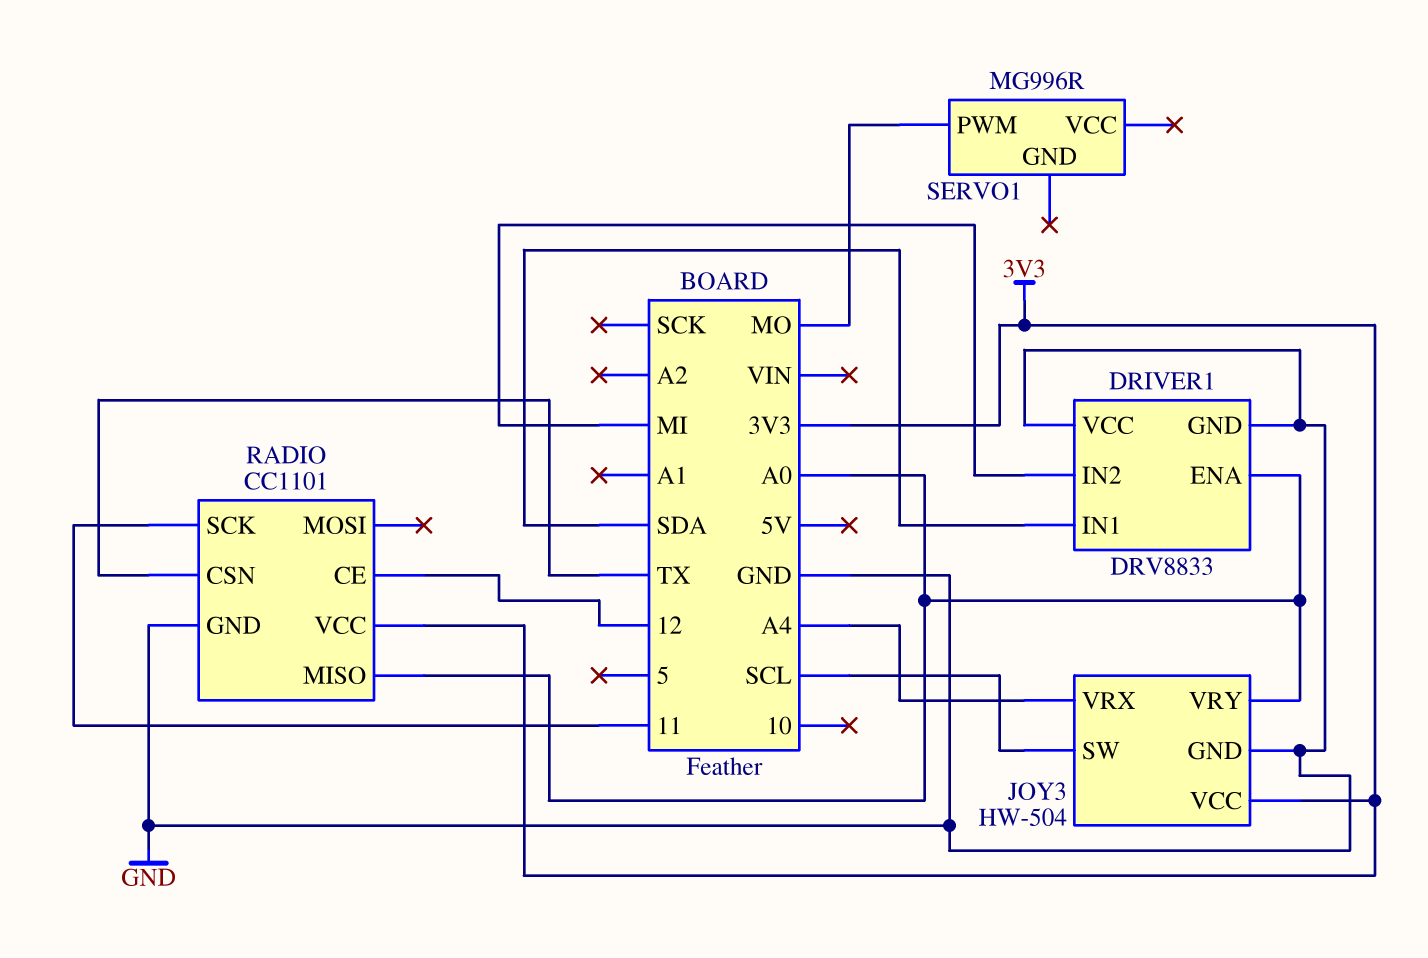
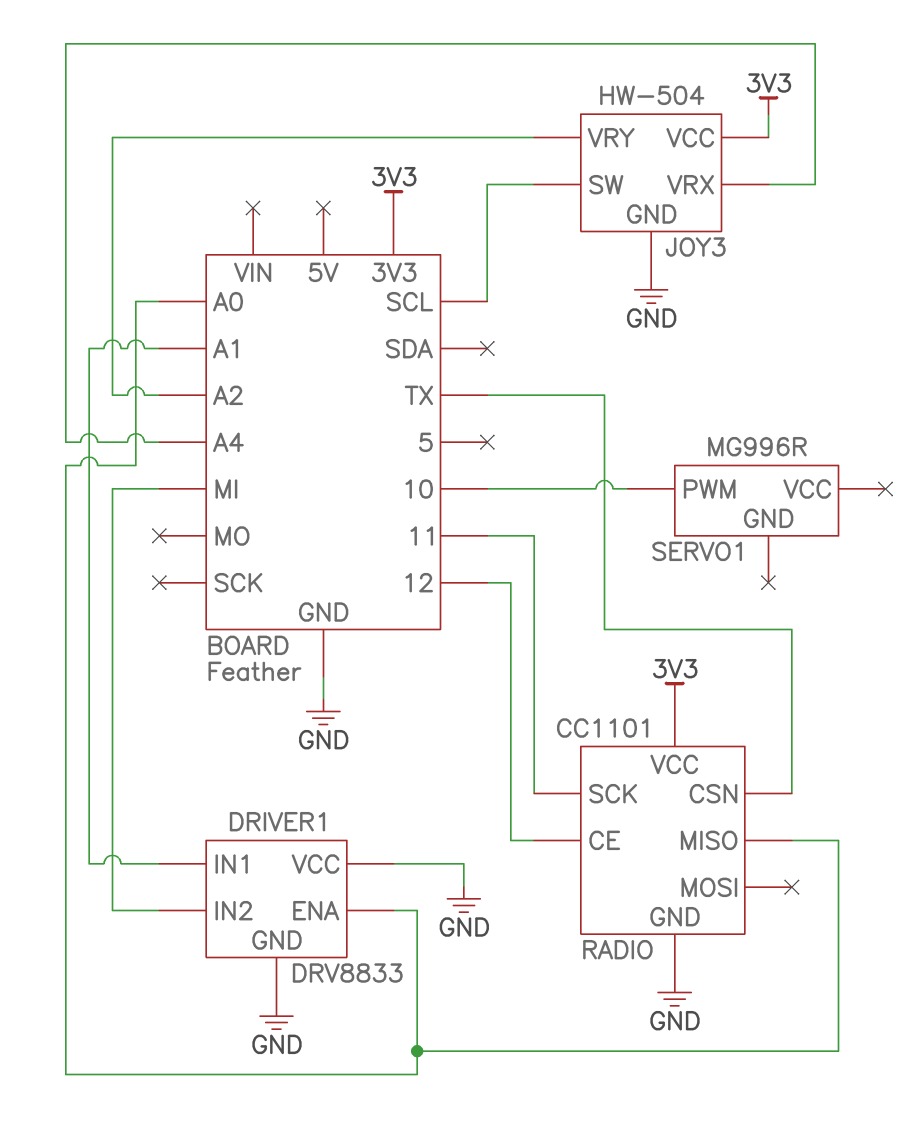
DRIVER1 pin IN1: SDA -> A1
JOY3 pin VRY: A0 -> A2
SERVO1 pin PWM: MO -> 10

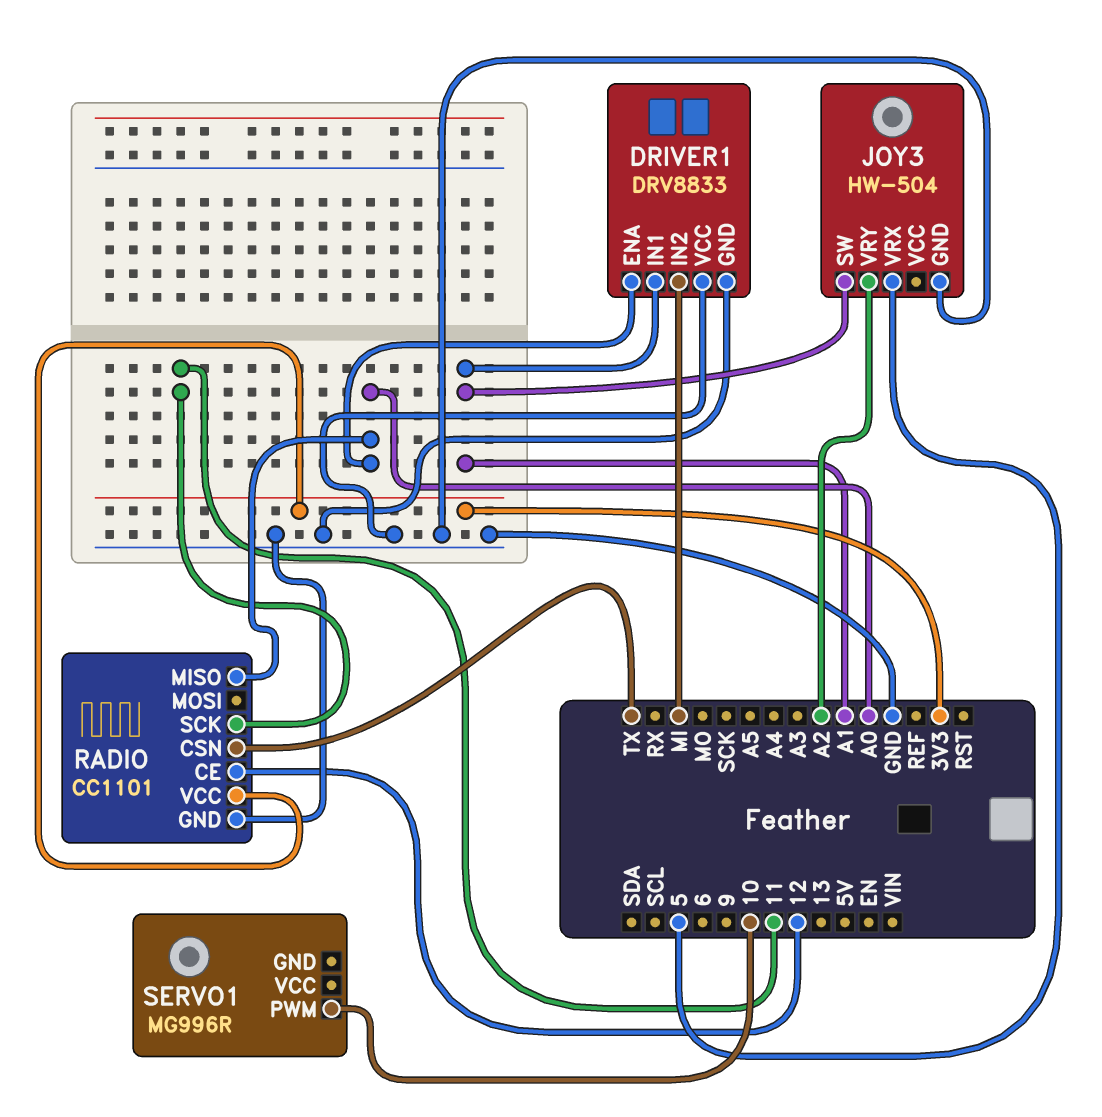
JOY3 pin SW: SCL -> A1
JOY3 pin VCC: 3V3 -> none
JOY3 pin VRX: A4 -> 5

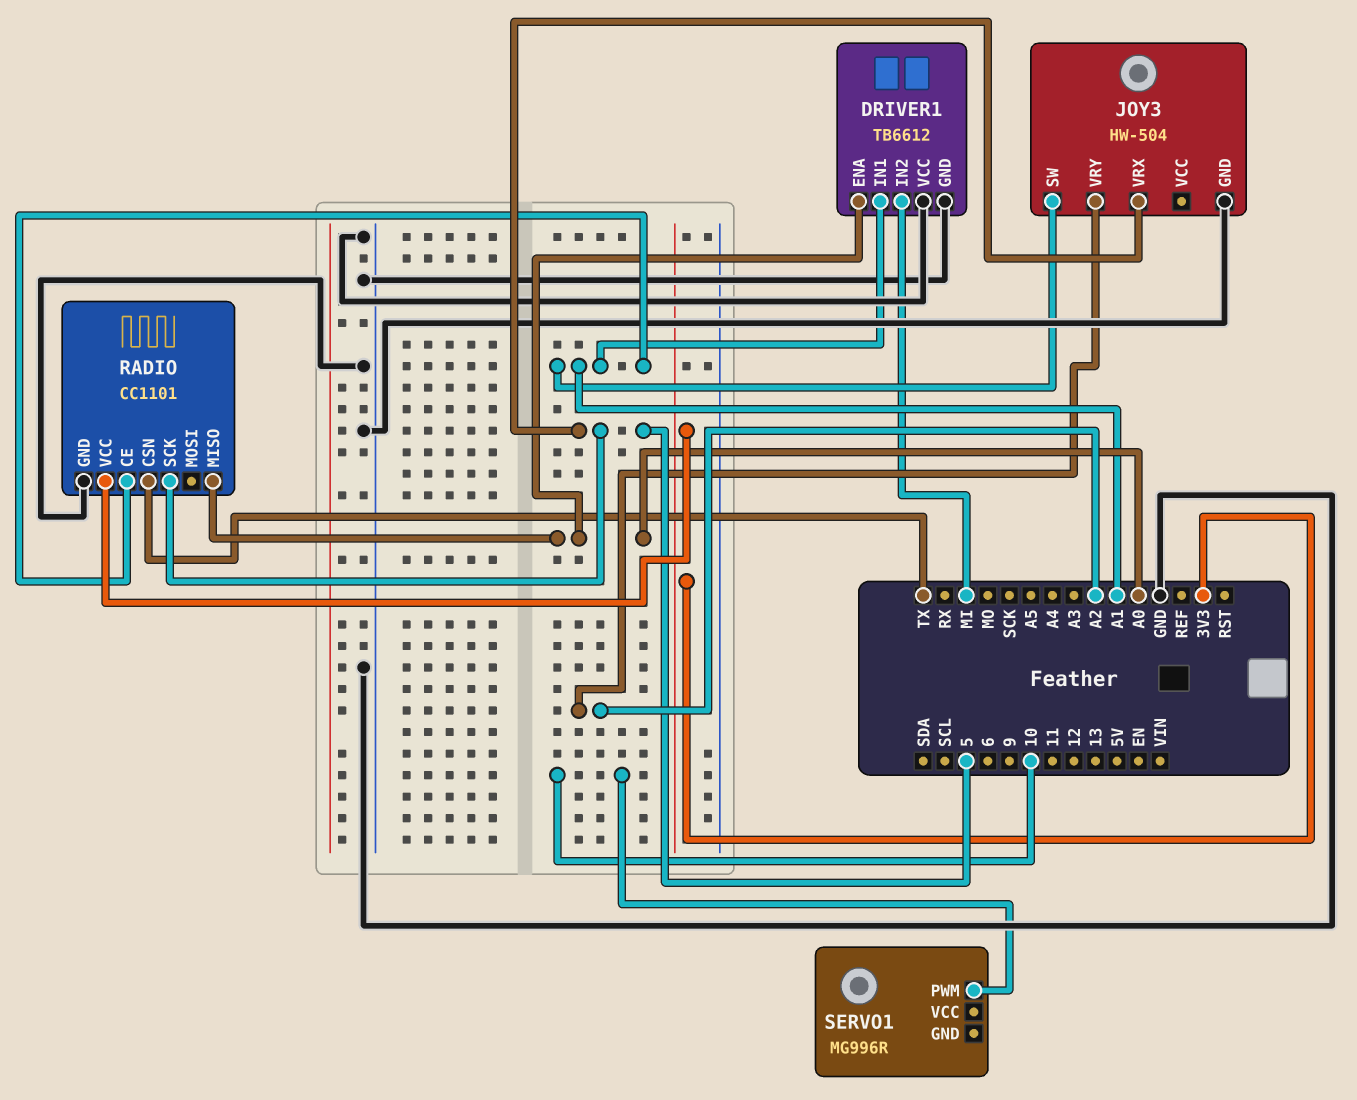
DRIVER1: DRV8833 -> TB6612
RADIO pin CE: 12 -> A1
RADIO pin SCK: 11 -> 5

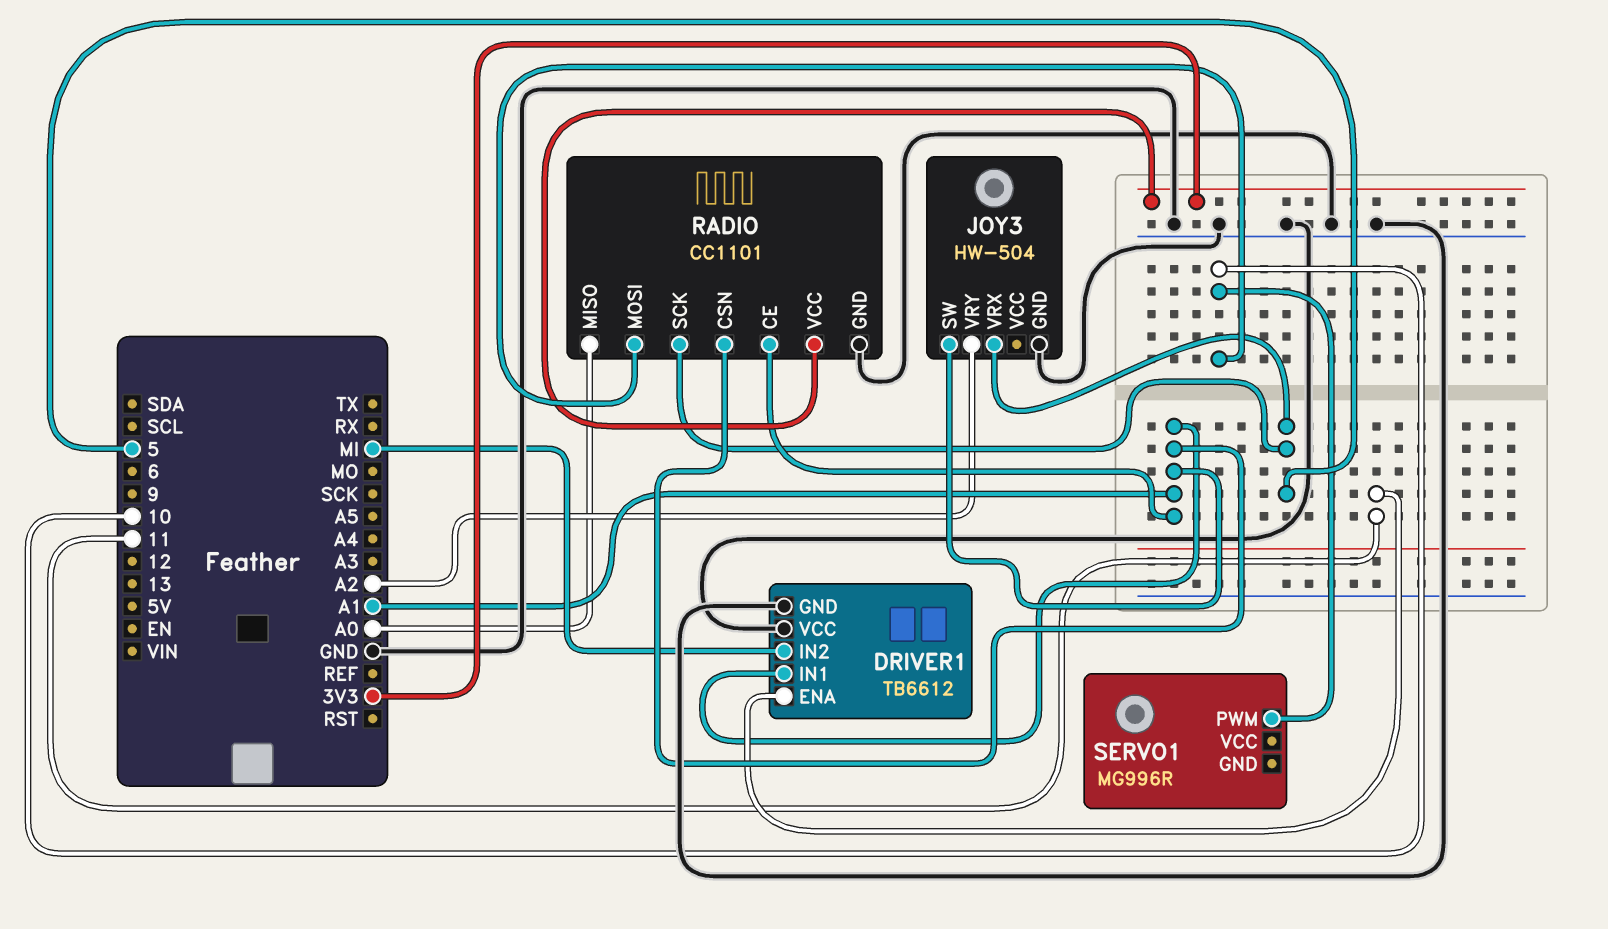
DRIVER1 pin ENA: A0 -> 11
RADIO pin CSN: TX -> A1
RADIO pin MOSI: none -> 10

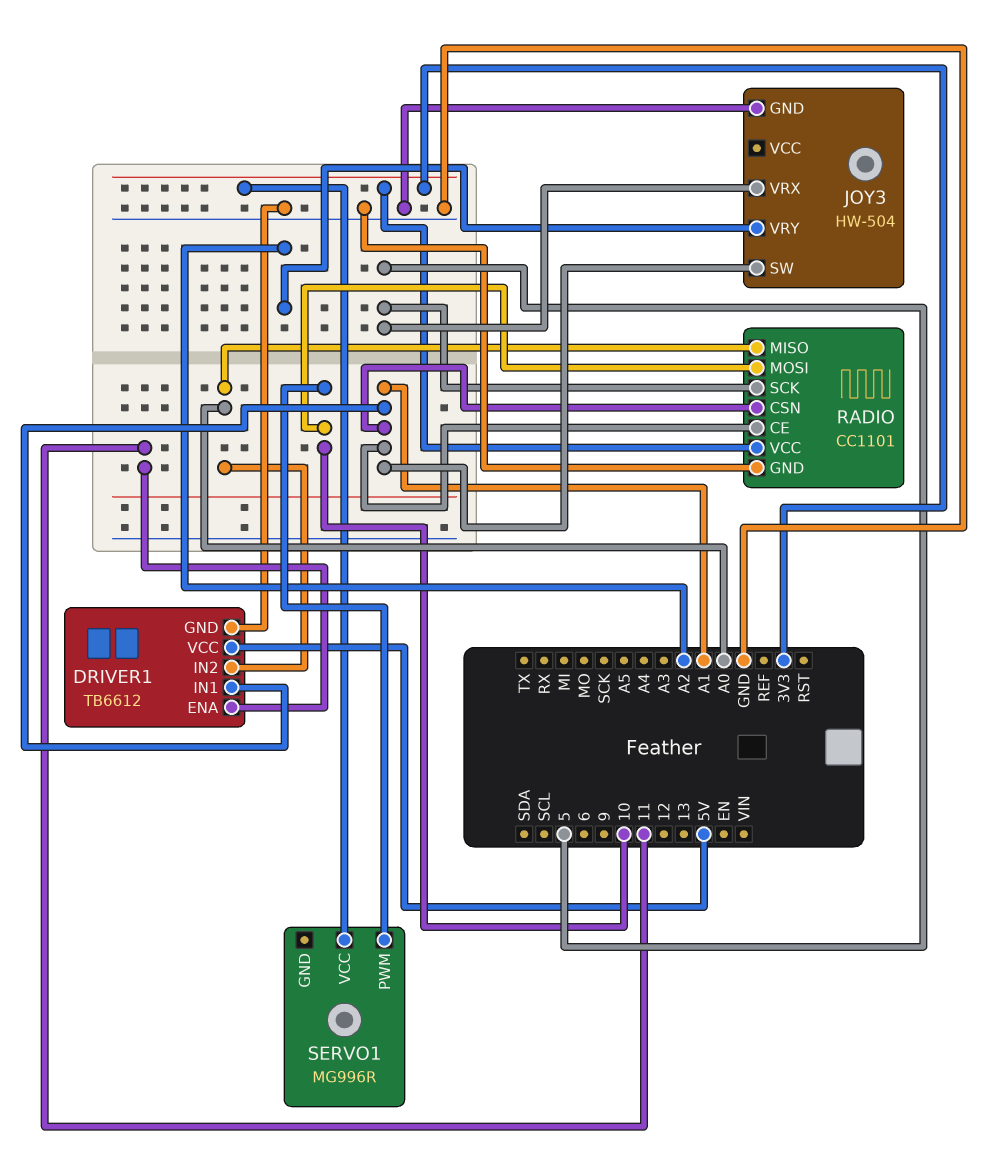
DRIVER1 pin IN2: MI -> A0
DRIVER1 pin VCC: GND -> 5V
SERVO1 pin VCC: none -> 3V3

